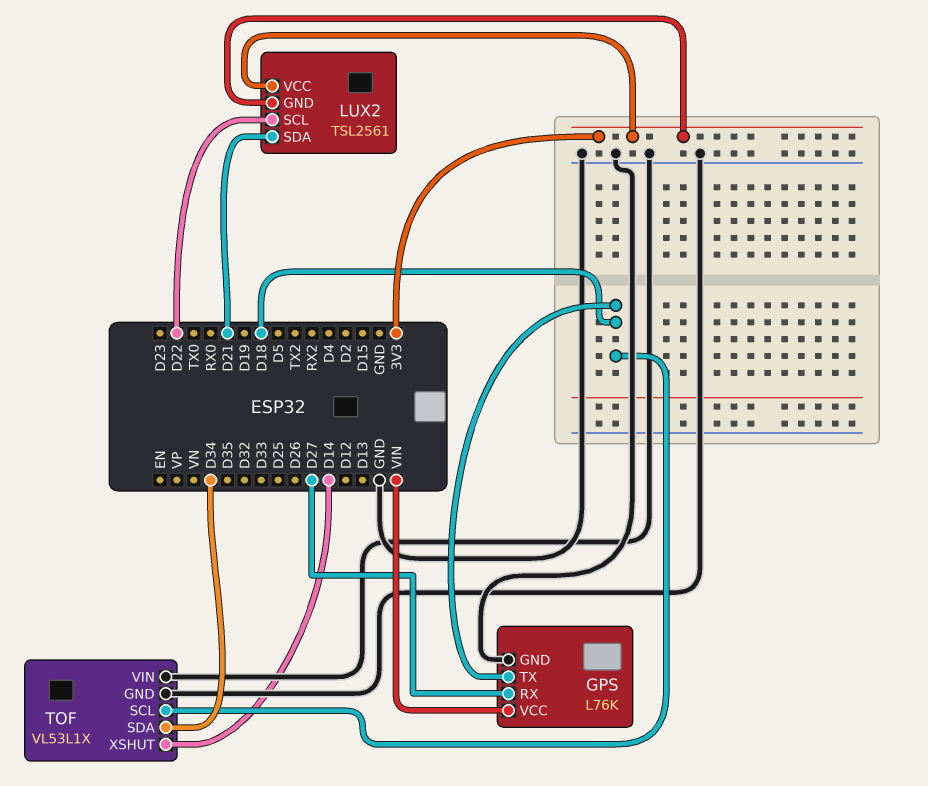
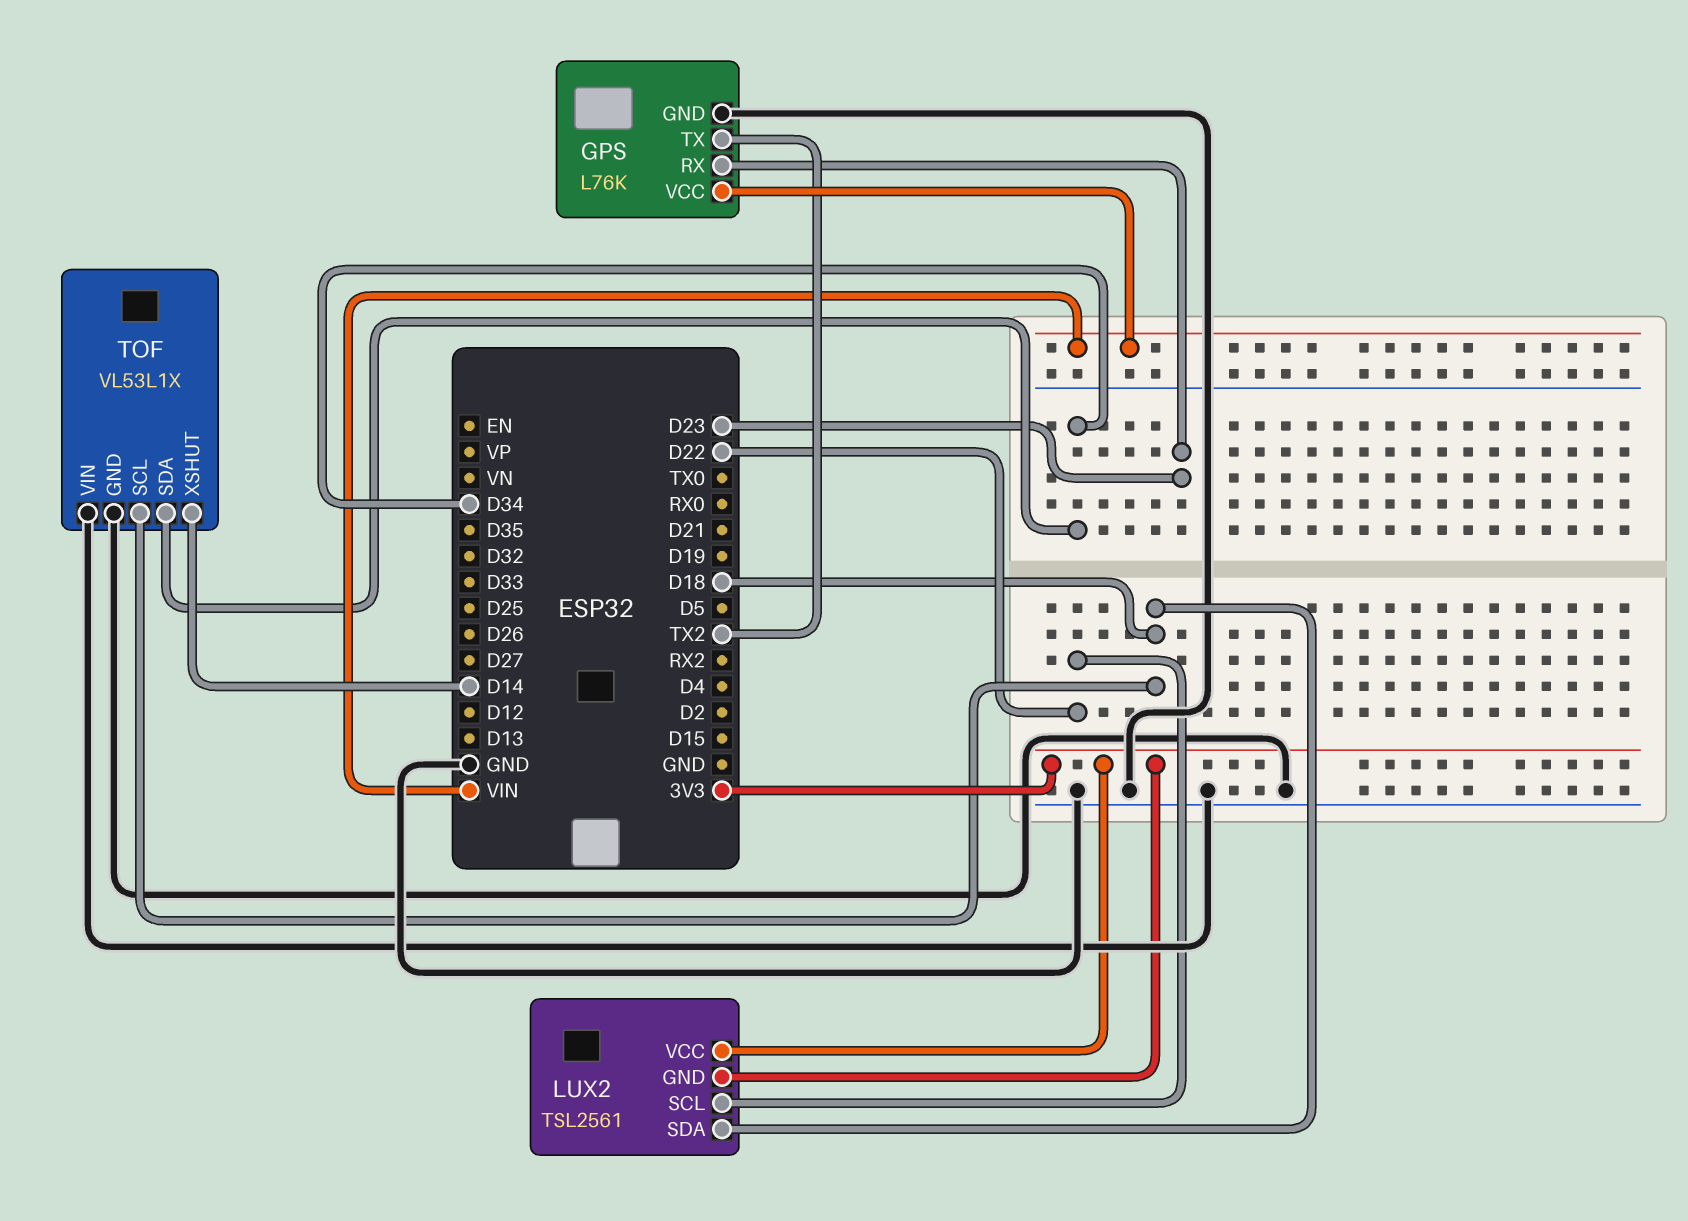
GPS pin RX: D27 -> D23
GPS pin TX: D18 -> TX2
LUX2 pin SDA: D21 -> D18

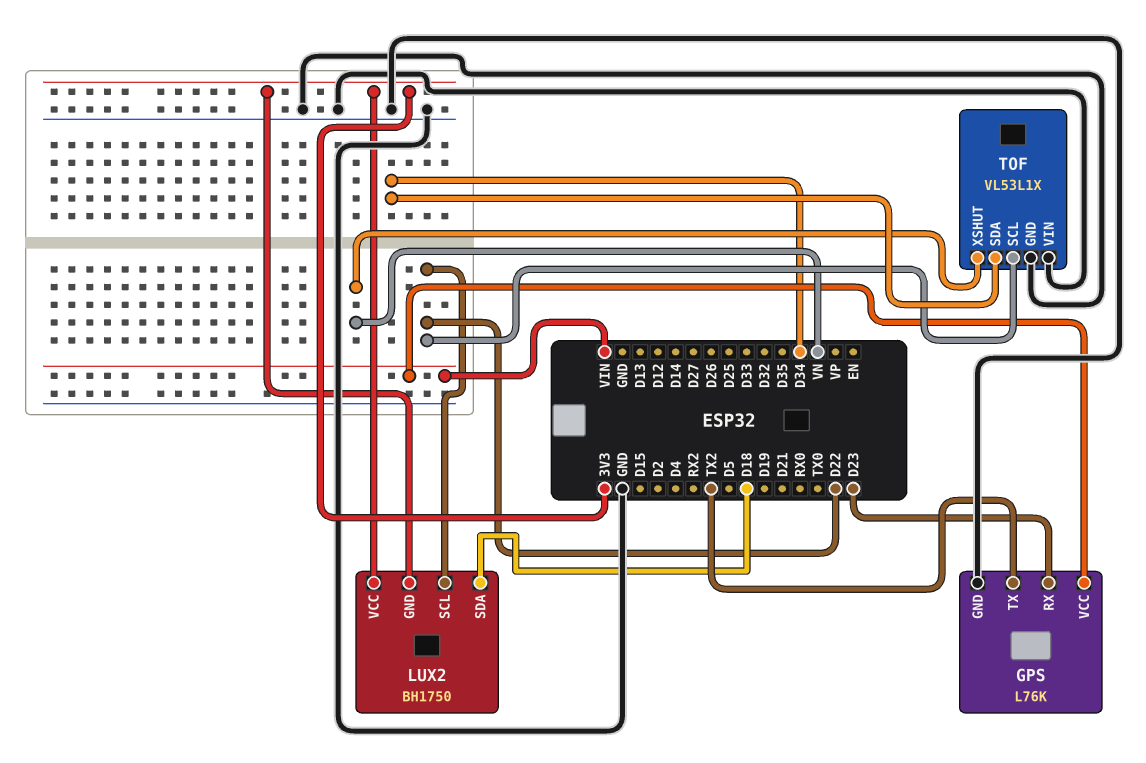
LUX2: TSL2561 -> BH1750
TOF pin SCL: D18 -> D22
TOF pin XSHUT: D14 -> VN

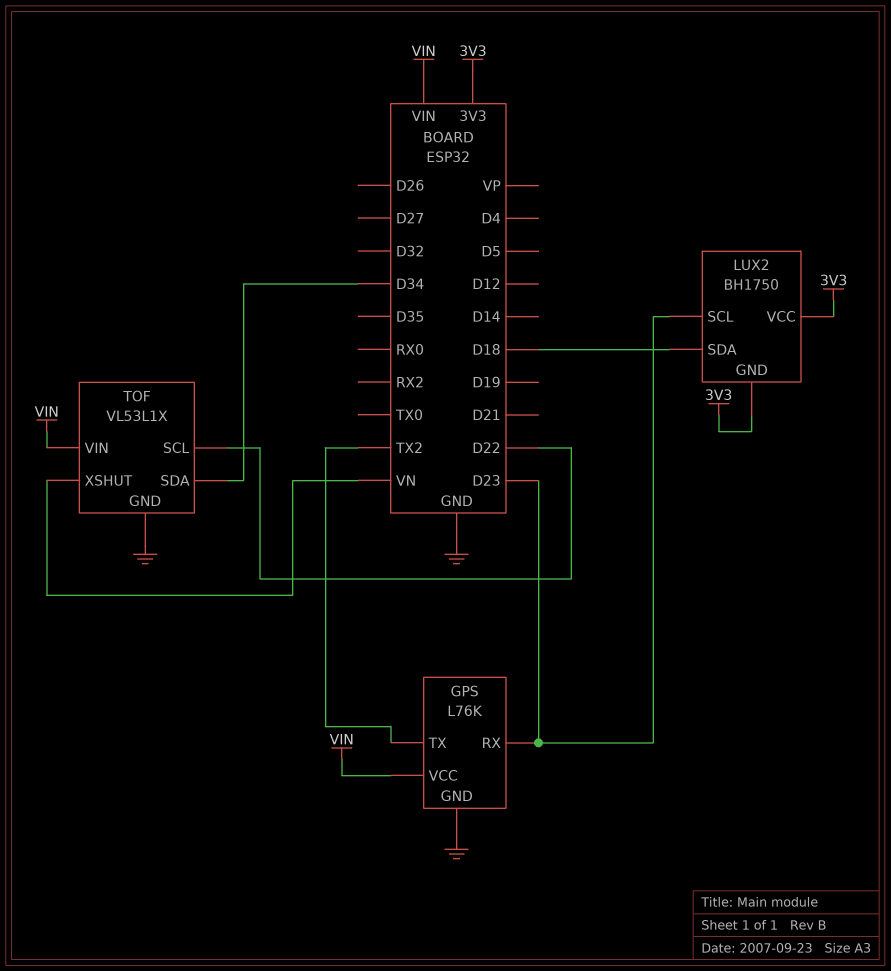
LUX2 pin SCL: D22 -> D23
TOF pin VIN: GND -> VIN

